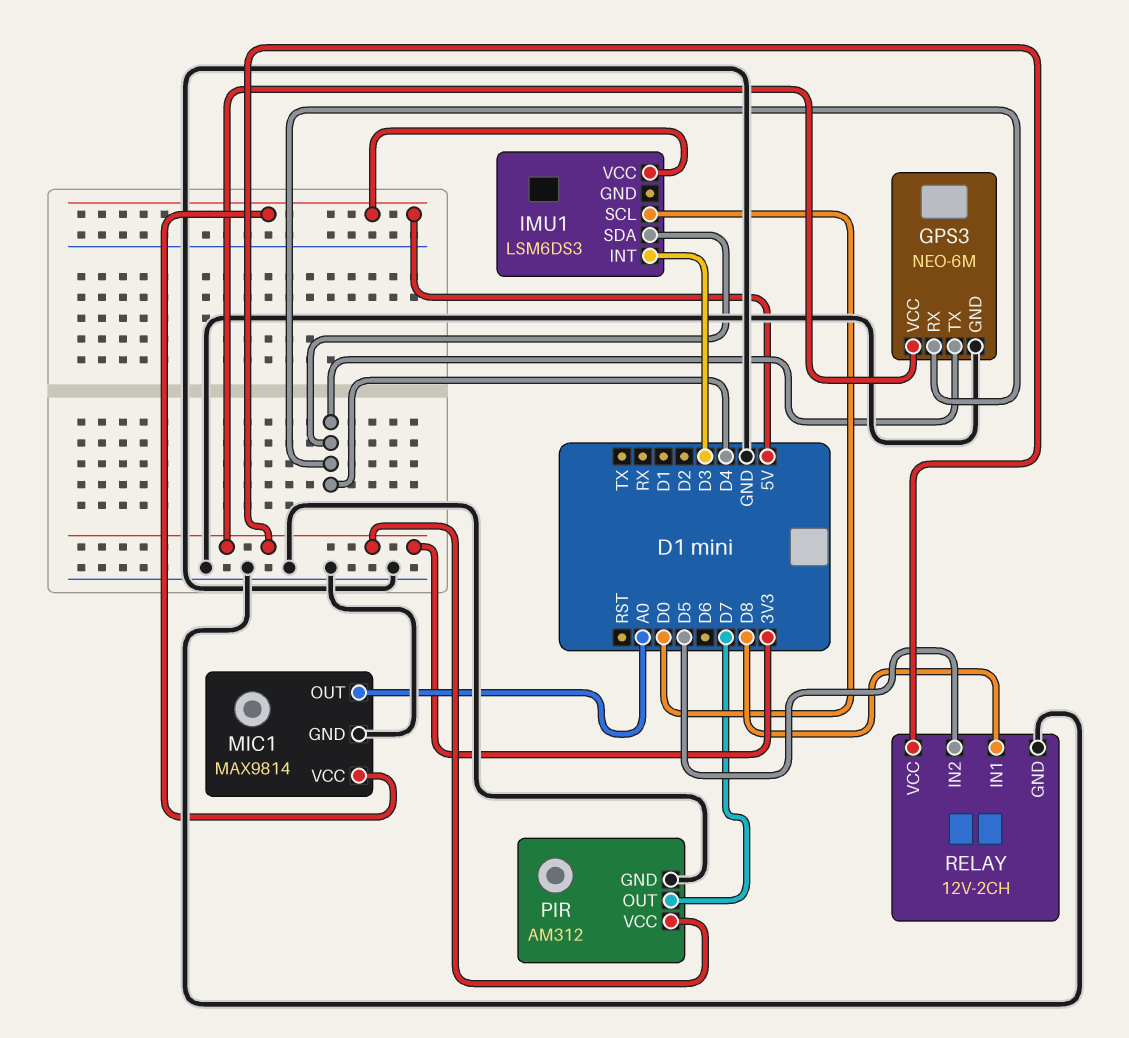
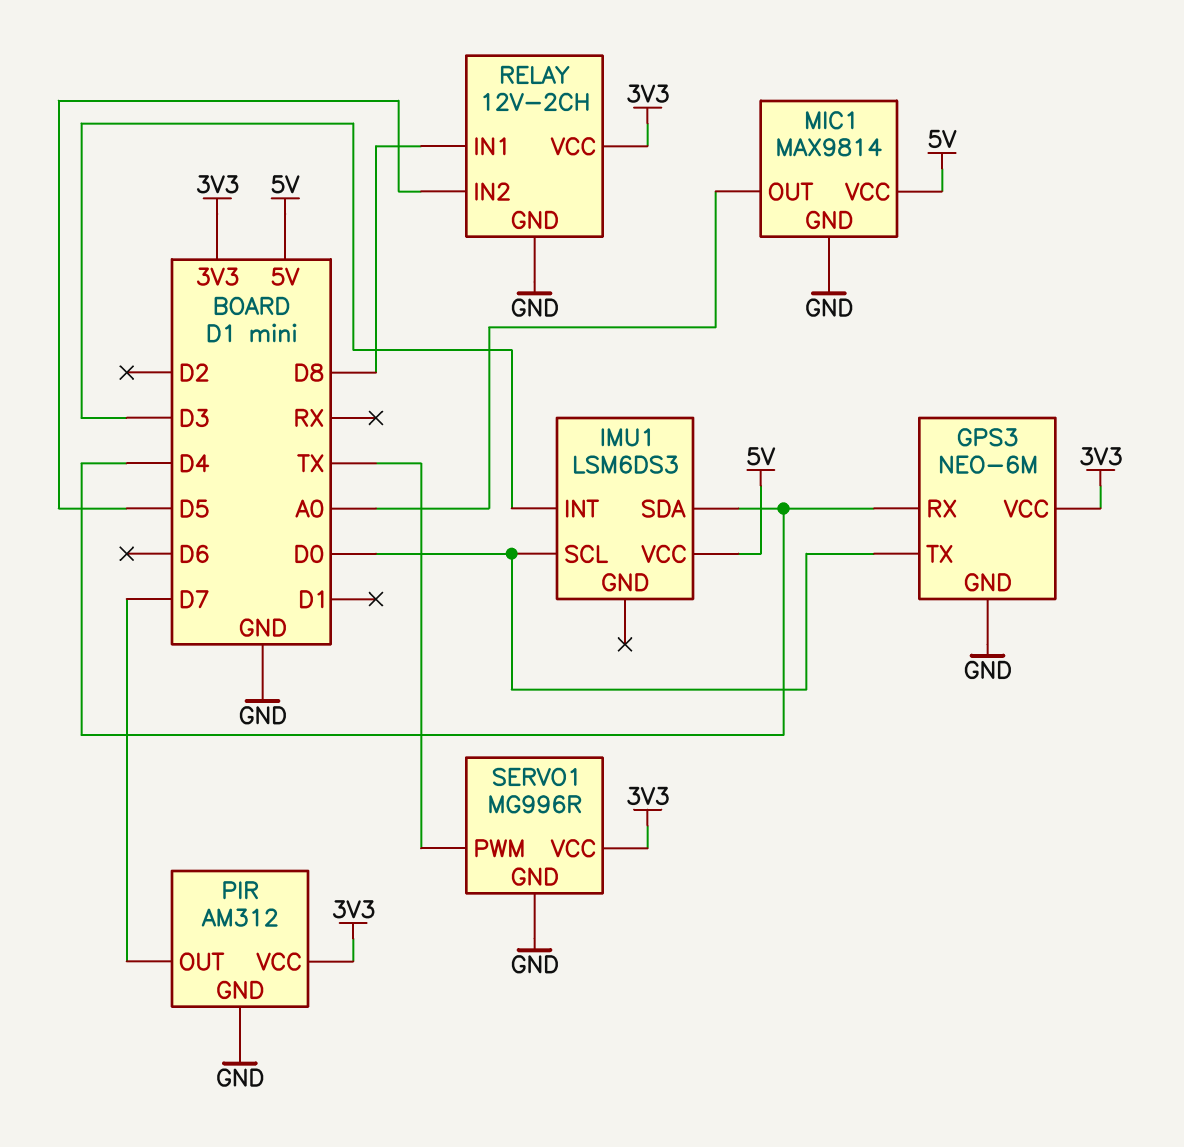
GPS3 pin TX: D4 -> D0
SERVO1: none -> MG996R
SERVO1 pin GND: none -> GND
SERVO1 pin PWM: none -> TX
SERVO1 pin VCC: none -> 3V3

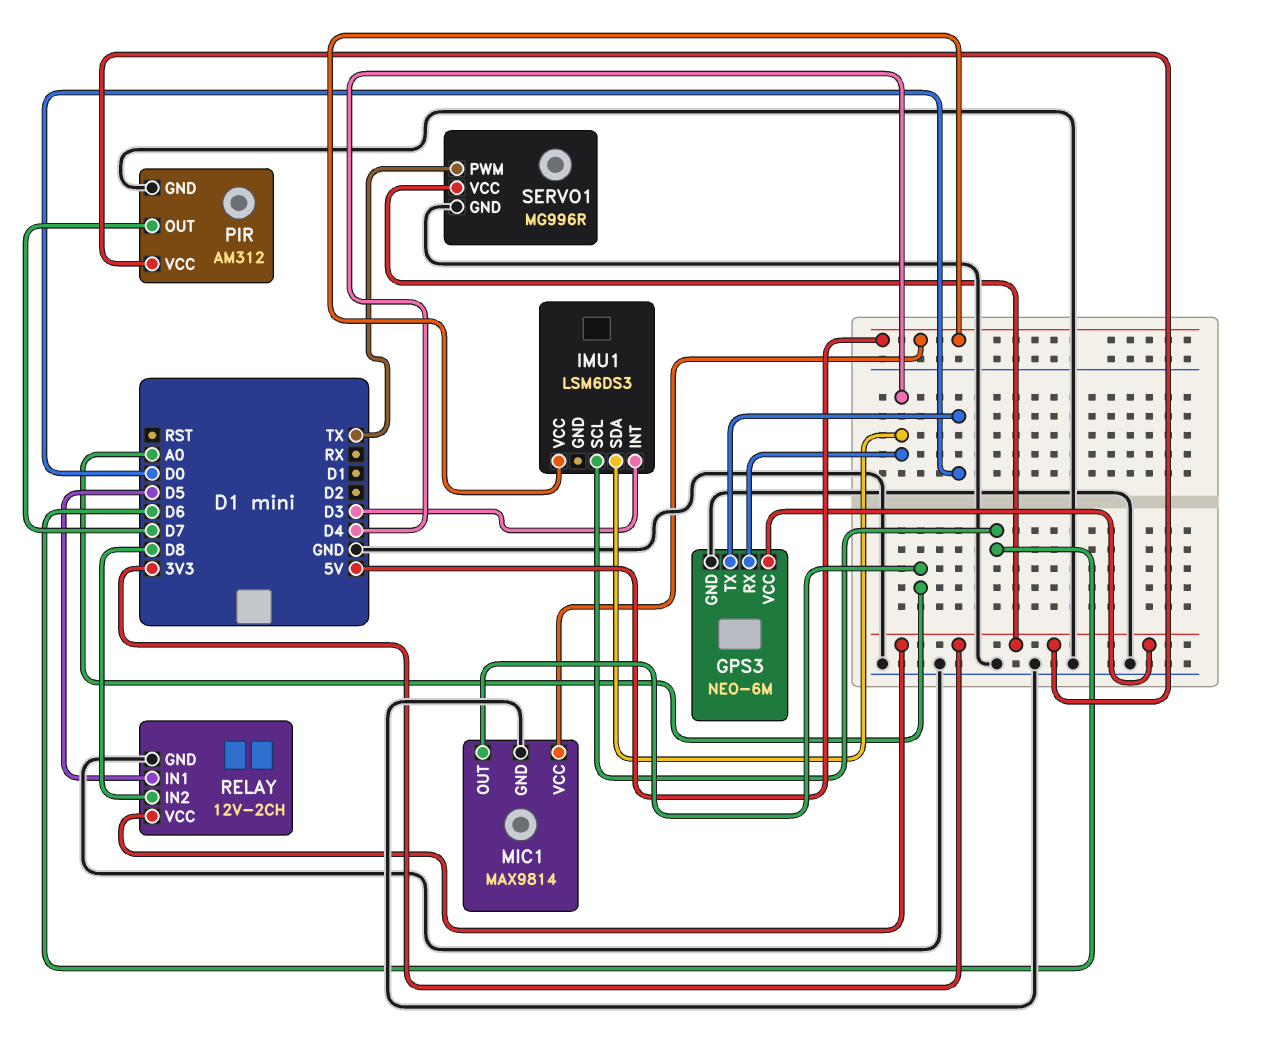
IMU1 pin SCL: D0 -> D6
RELAY pin IN1: D8 -> D5
RELAY pin IN2: D5 -> D8

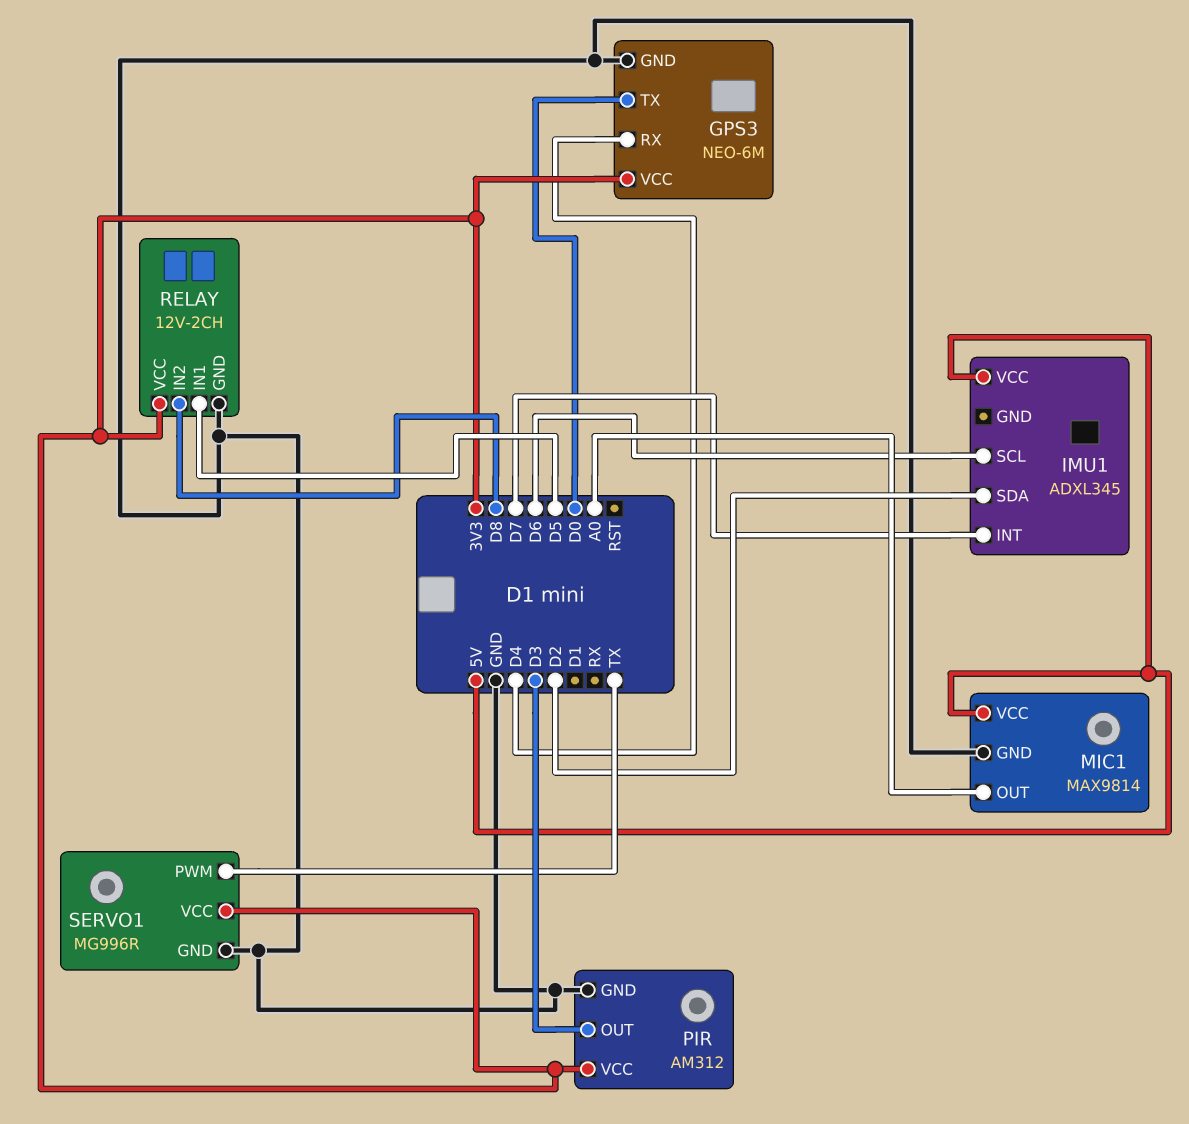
IMU1: LSM6DS3 -> ADXL345
IMU1 pin INT: D3 -> D7
IMU1 pin SDA: D4 -> D2
PIR pin OUT: D7 -> D3

